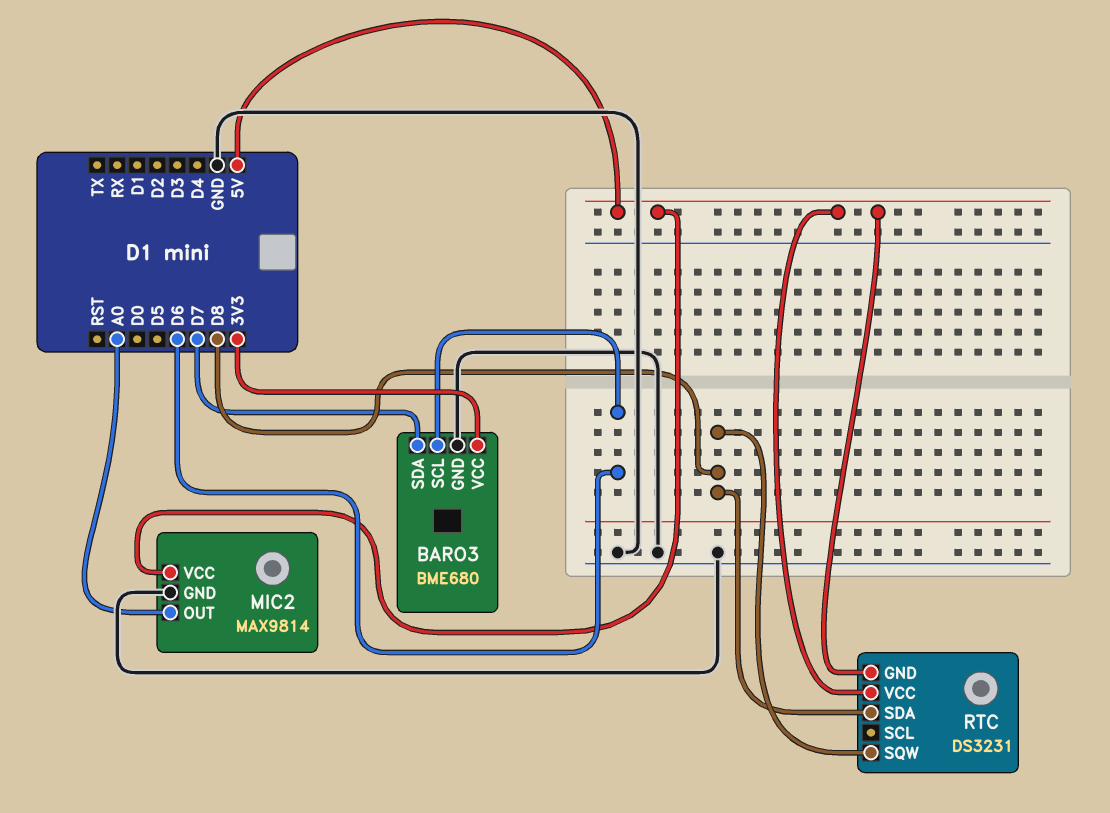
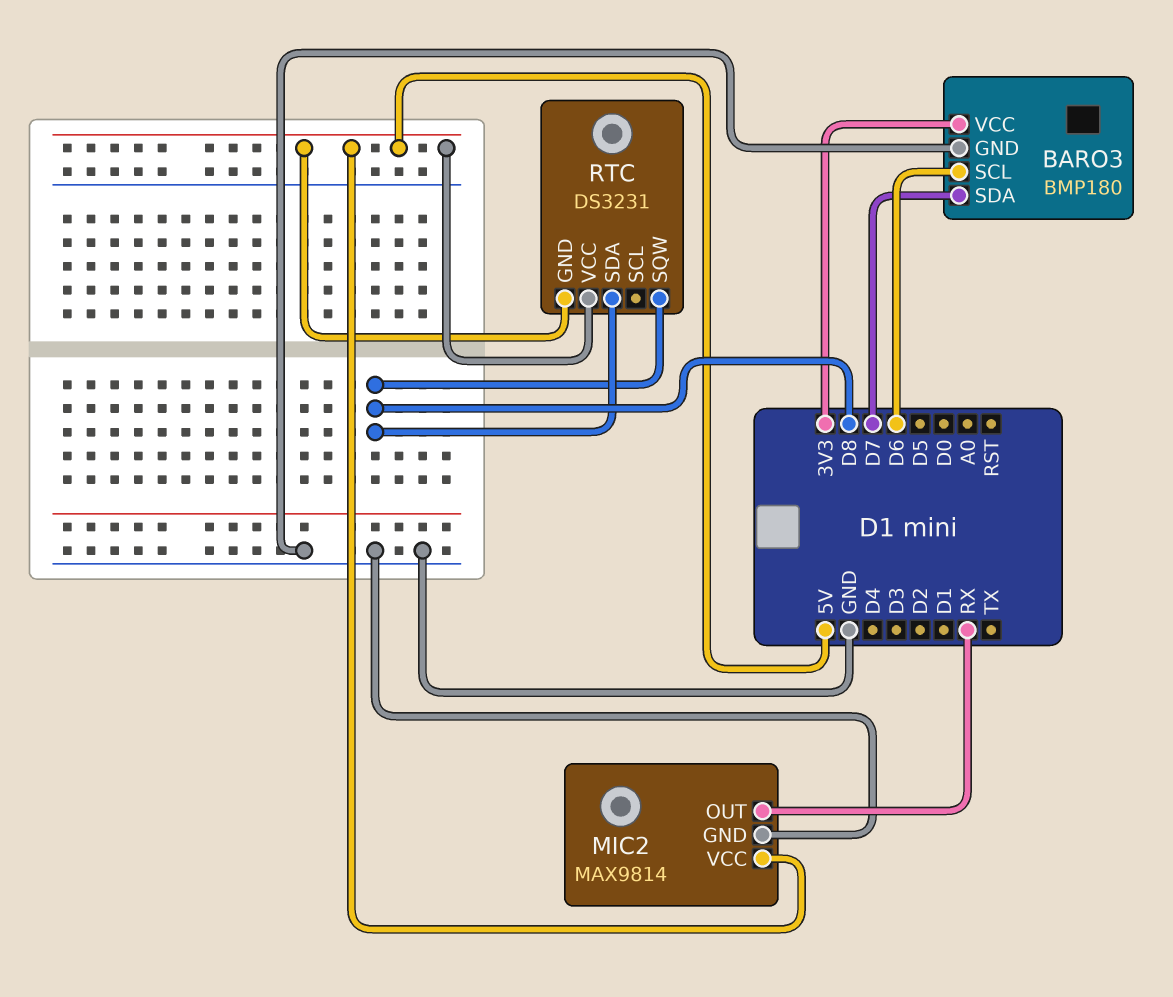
BARO3: BME680 -> BMP180
MIC2 pin OUT: A0 -> RX

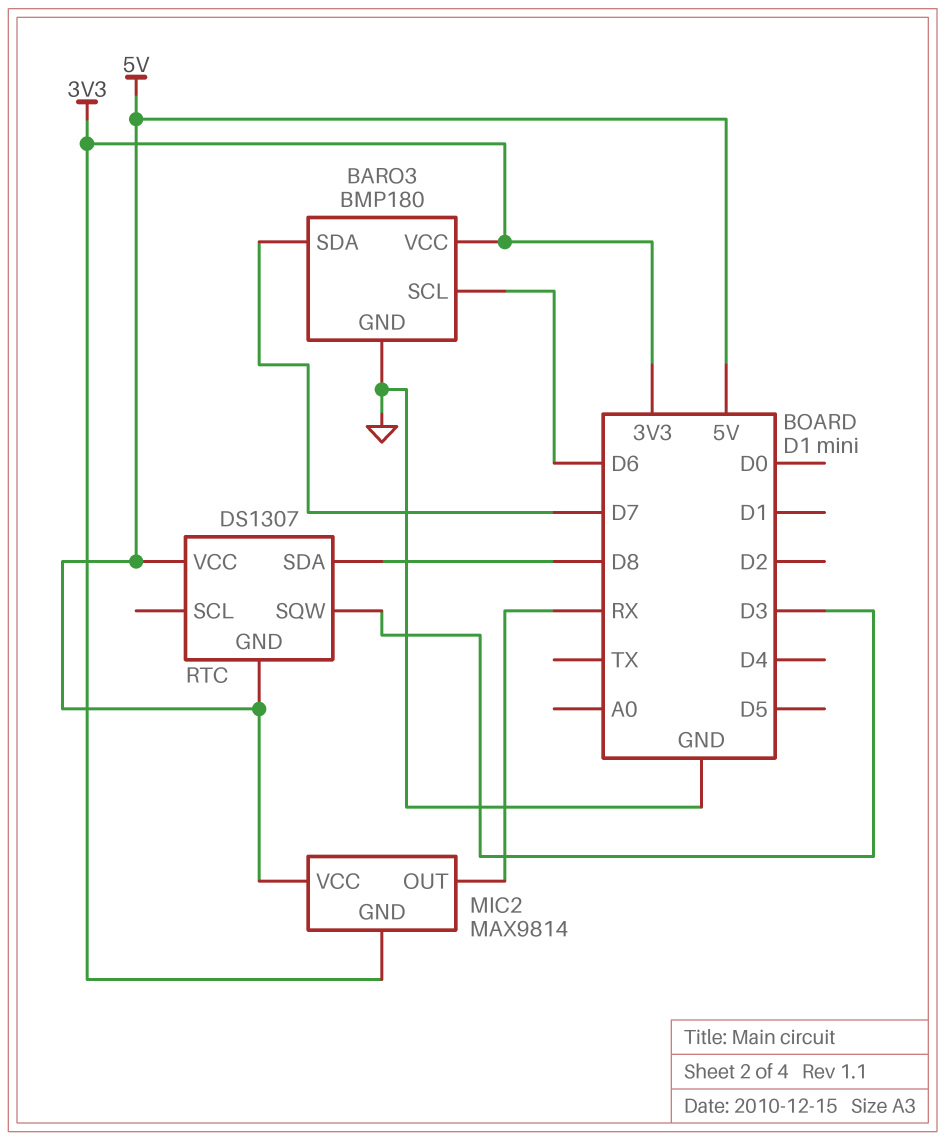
MIC2 pin GND: GND -> 3V3
RTC: DS3231 -> DS1307
RTC pin SQW: D8 -> D3

